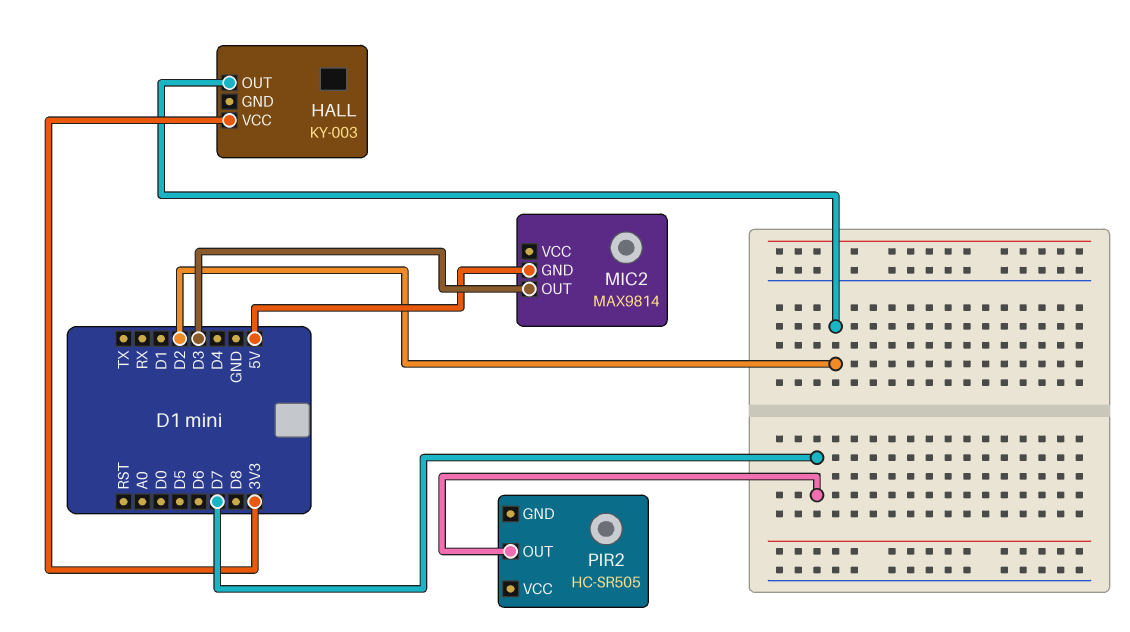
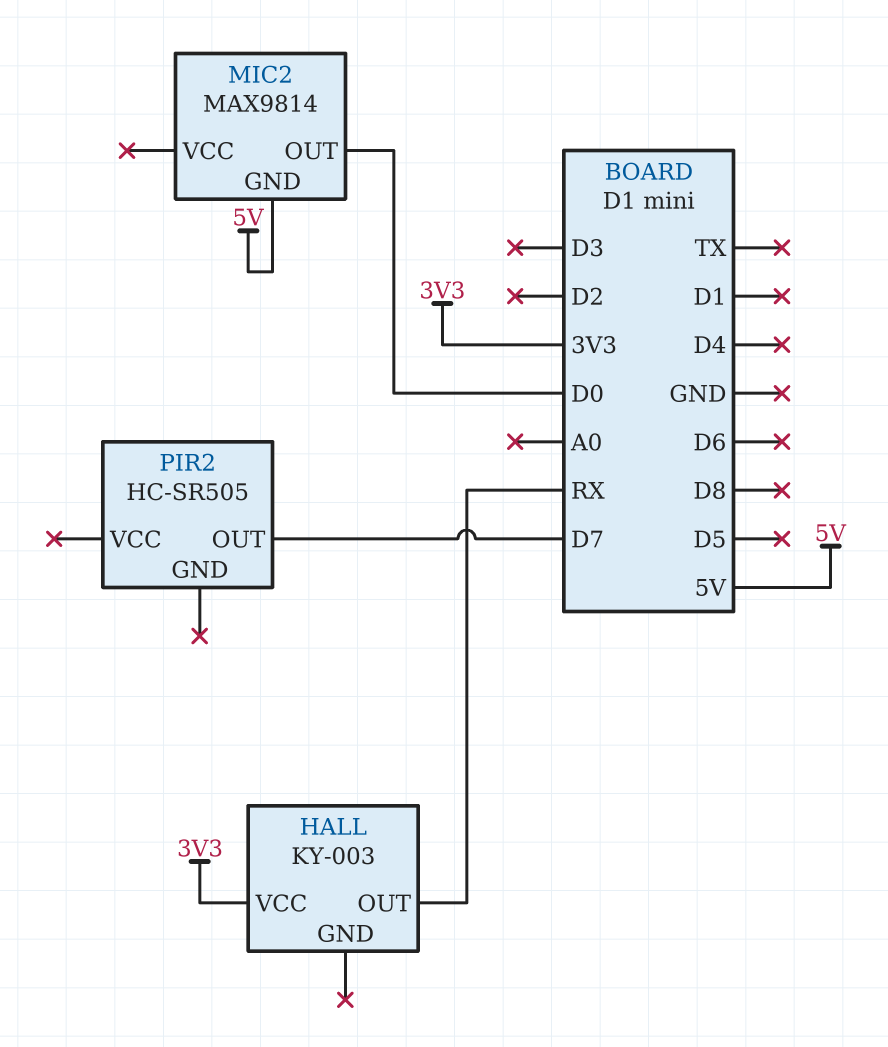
HALL pin OUT: D2 -> RX
MIC2 pin OUT: D3 -> D0

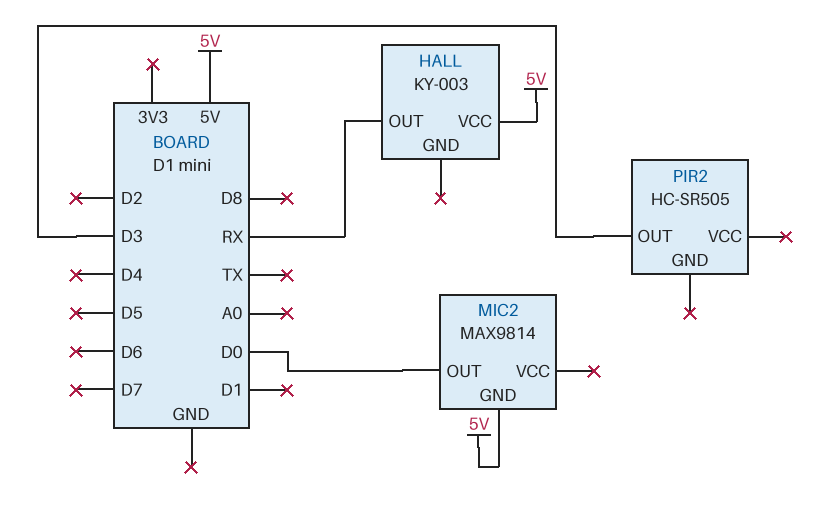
HALL pin VCC: 3V3 -> 5V
PIR2 pin OUT: D7 -> D3

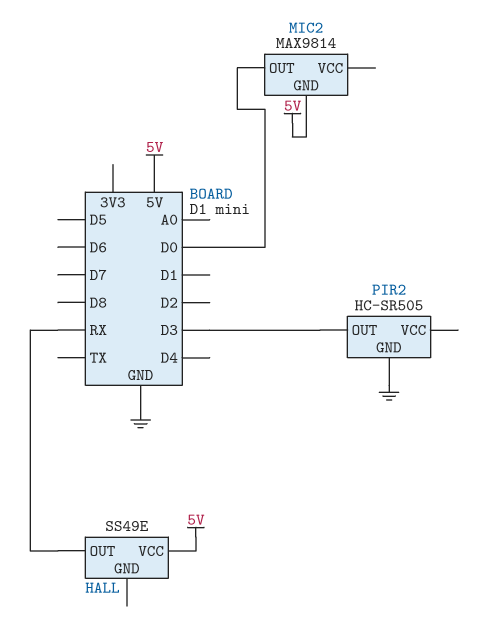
HALL: KY-003 -> SS49E
PIR2 pin GND: none -> GND

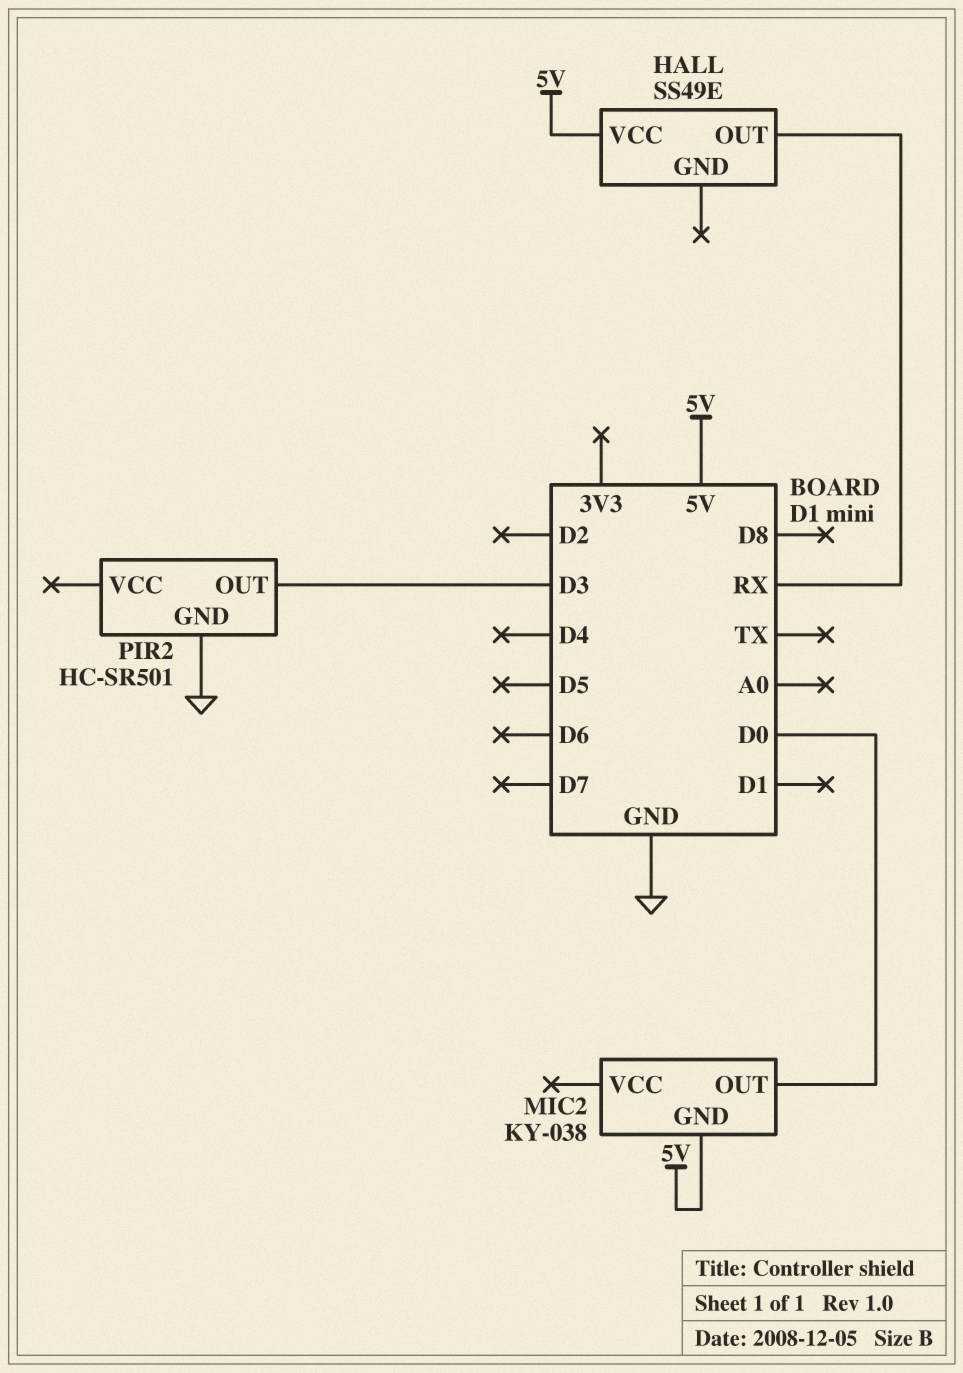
MIC2: MAX9814 -> KY-038
PIR2: HC-SR505 -> HC-SR501

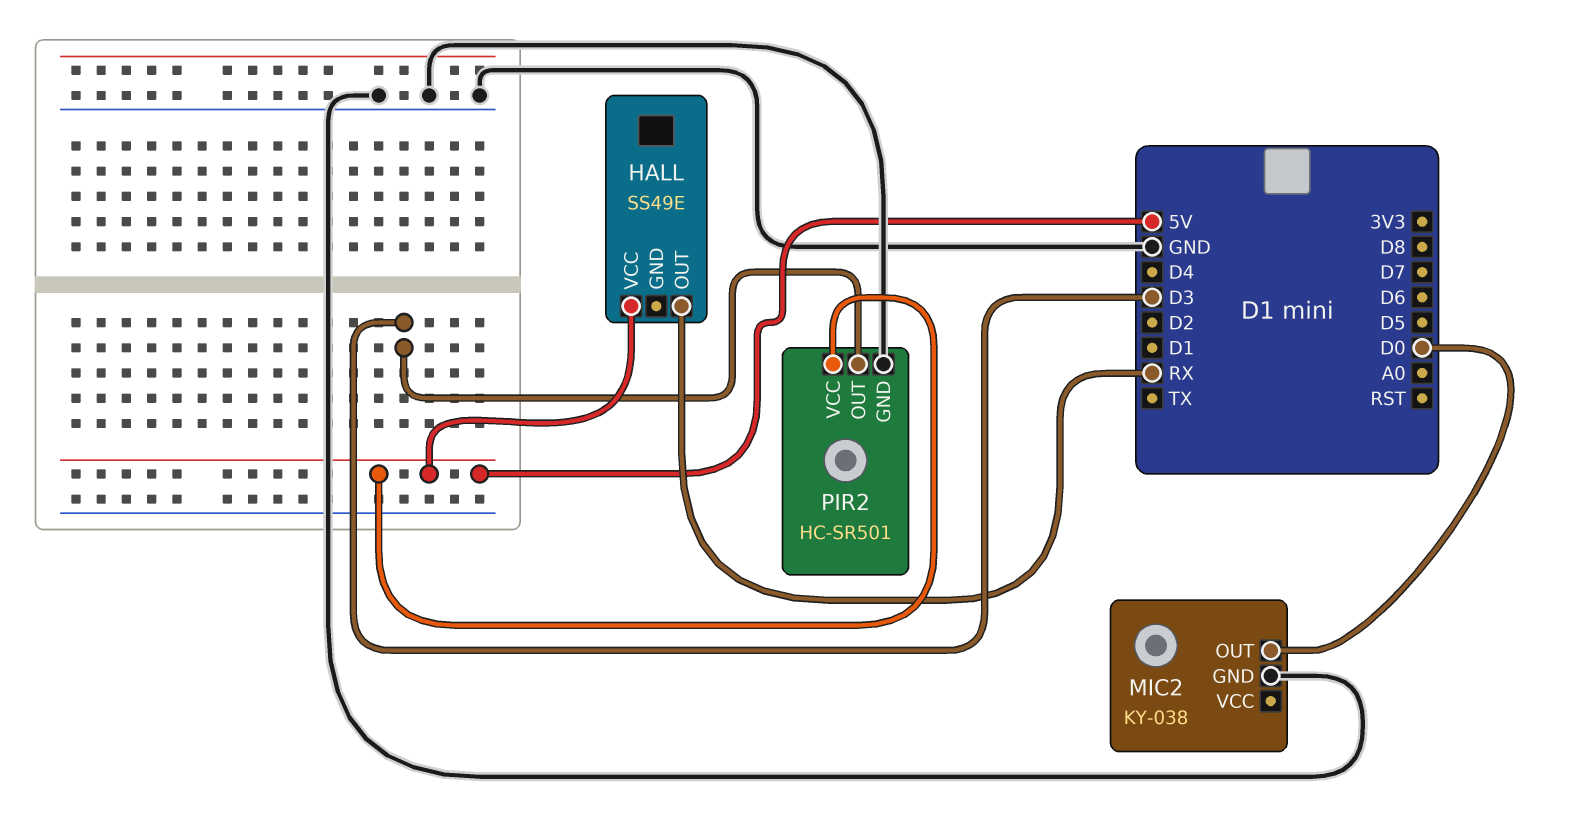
MIC2 pin GND: 5V -> GND
PIR2 pin VCC: none -> 5V

